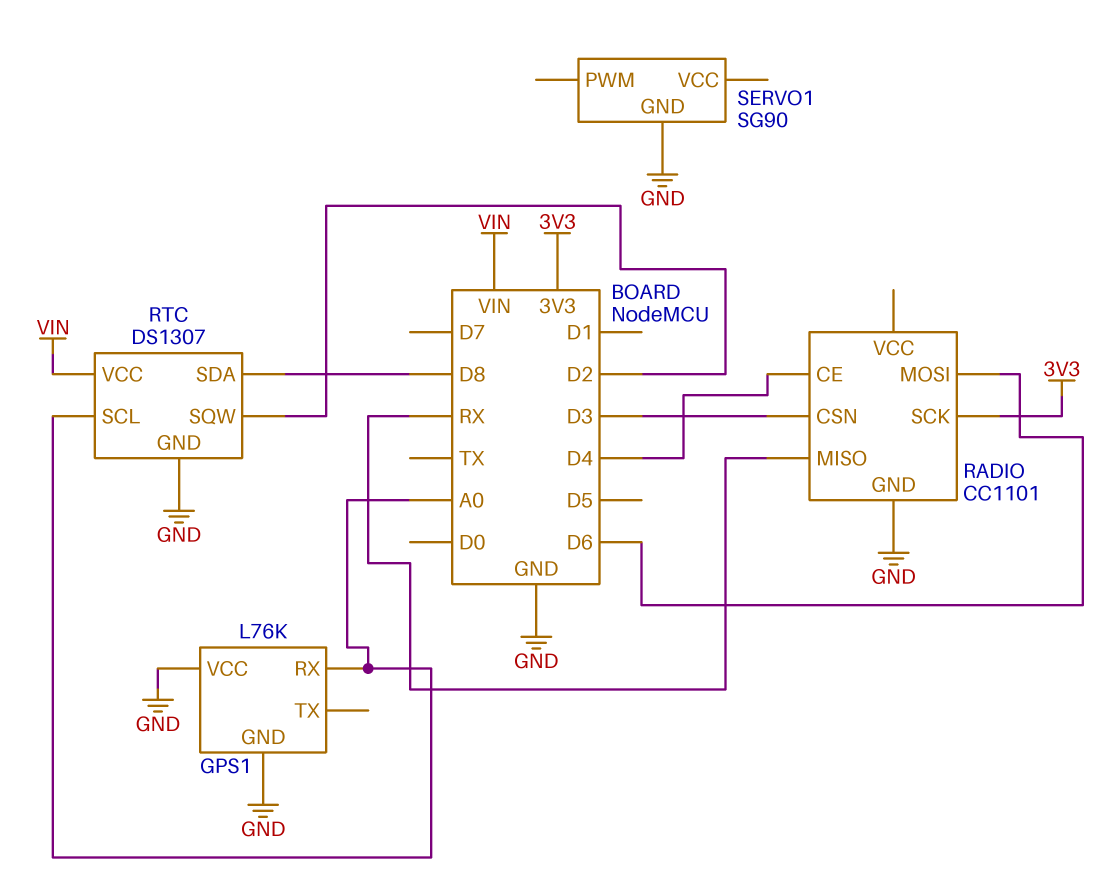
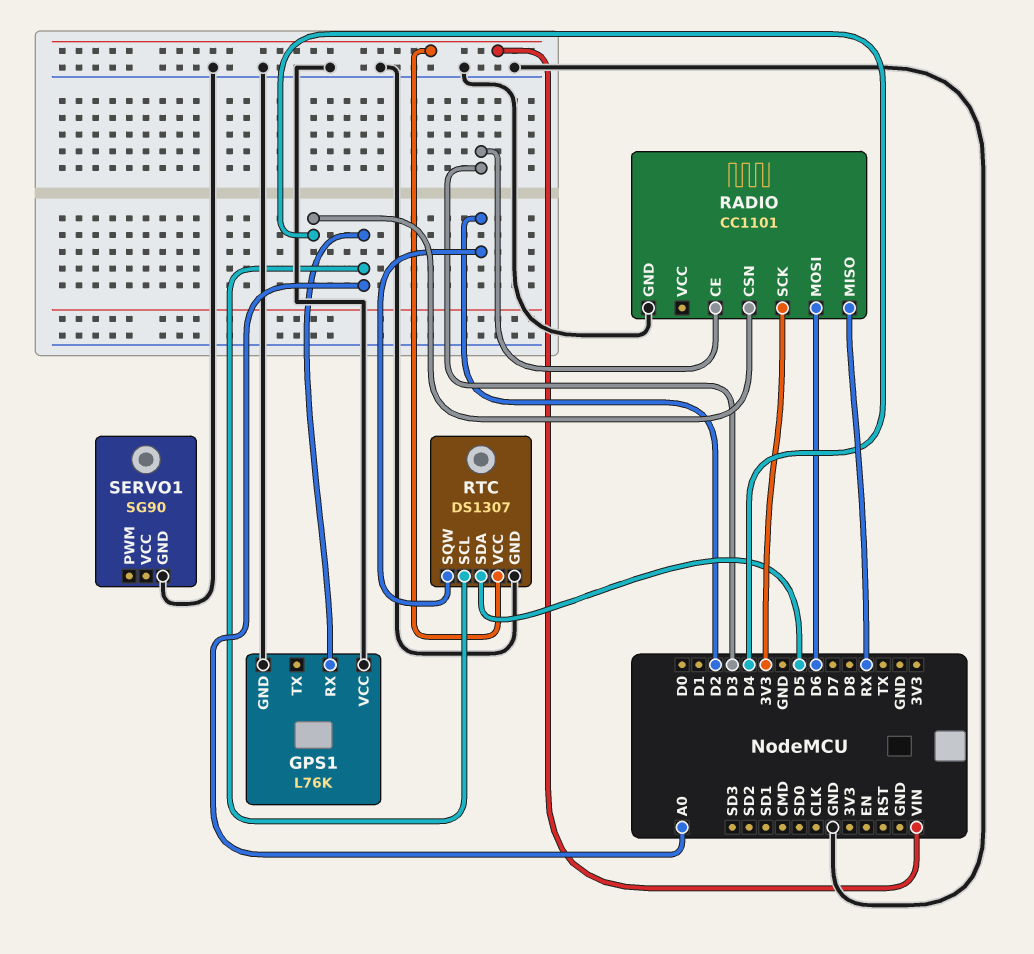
RADIO pin CE: D4 -> D3
RADIO pin CSN: D3 -> D4
RTC pin SDA: D8 -> D5

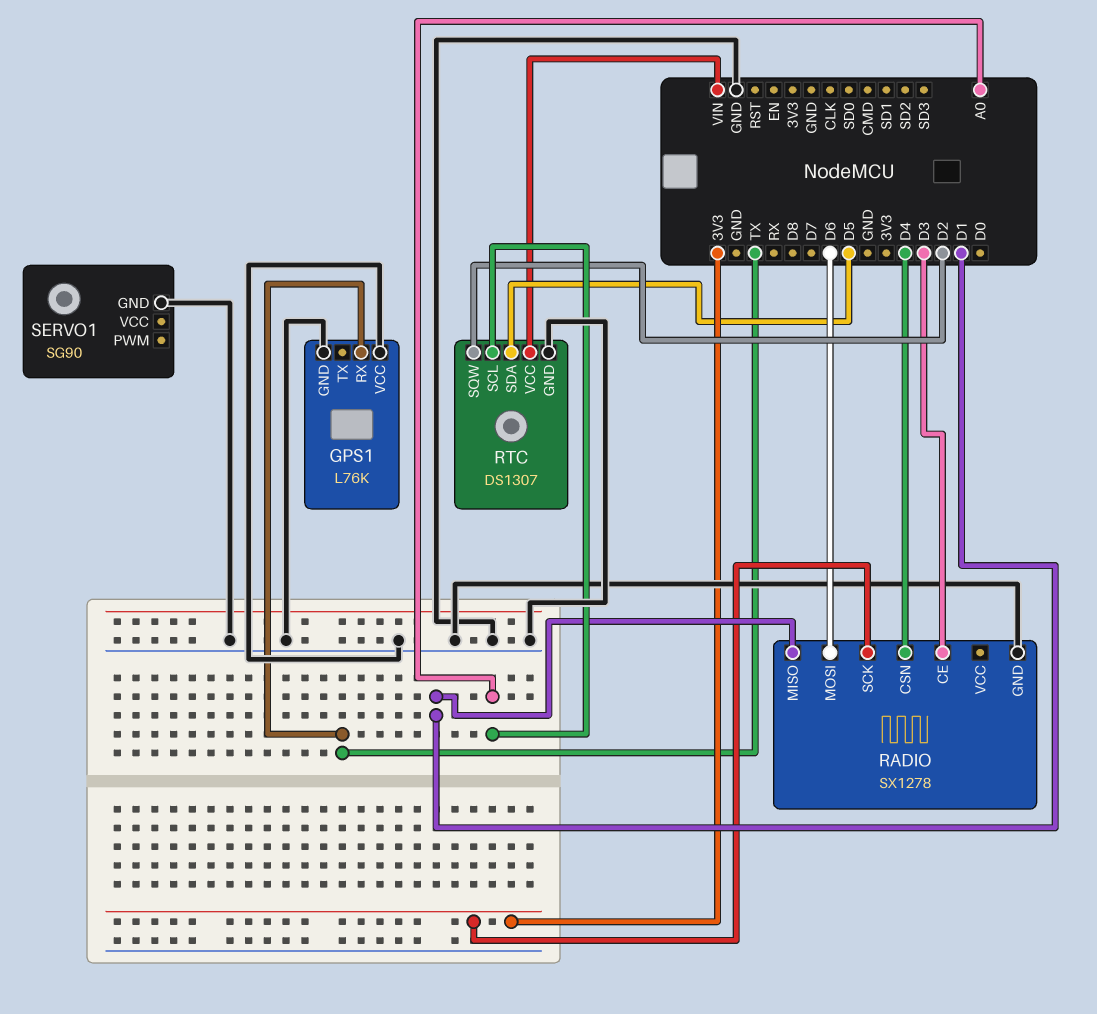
GPS1 pin RX: A0 -> TX
RADIO: CC1101 -> SX1278
RADIO pin MISO: RX -> D1

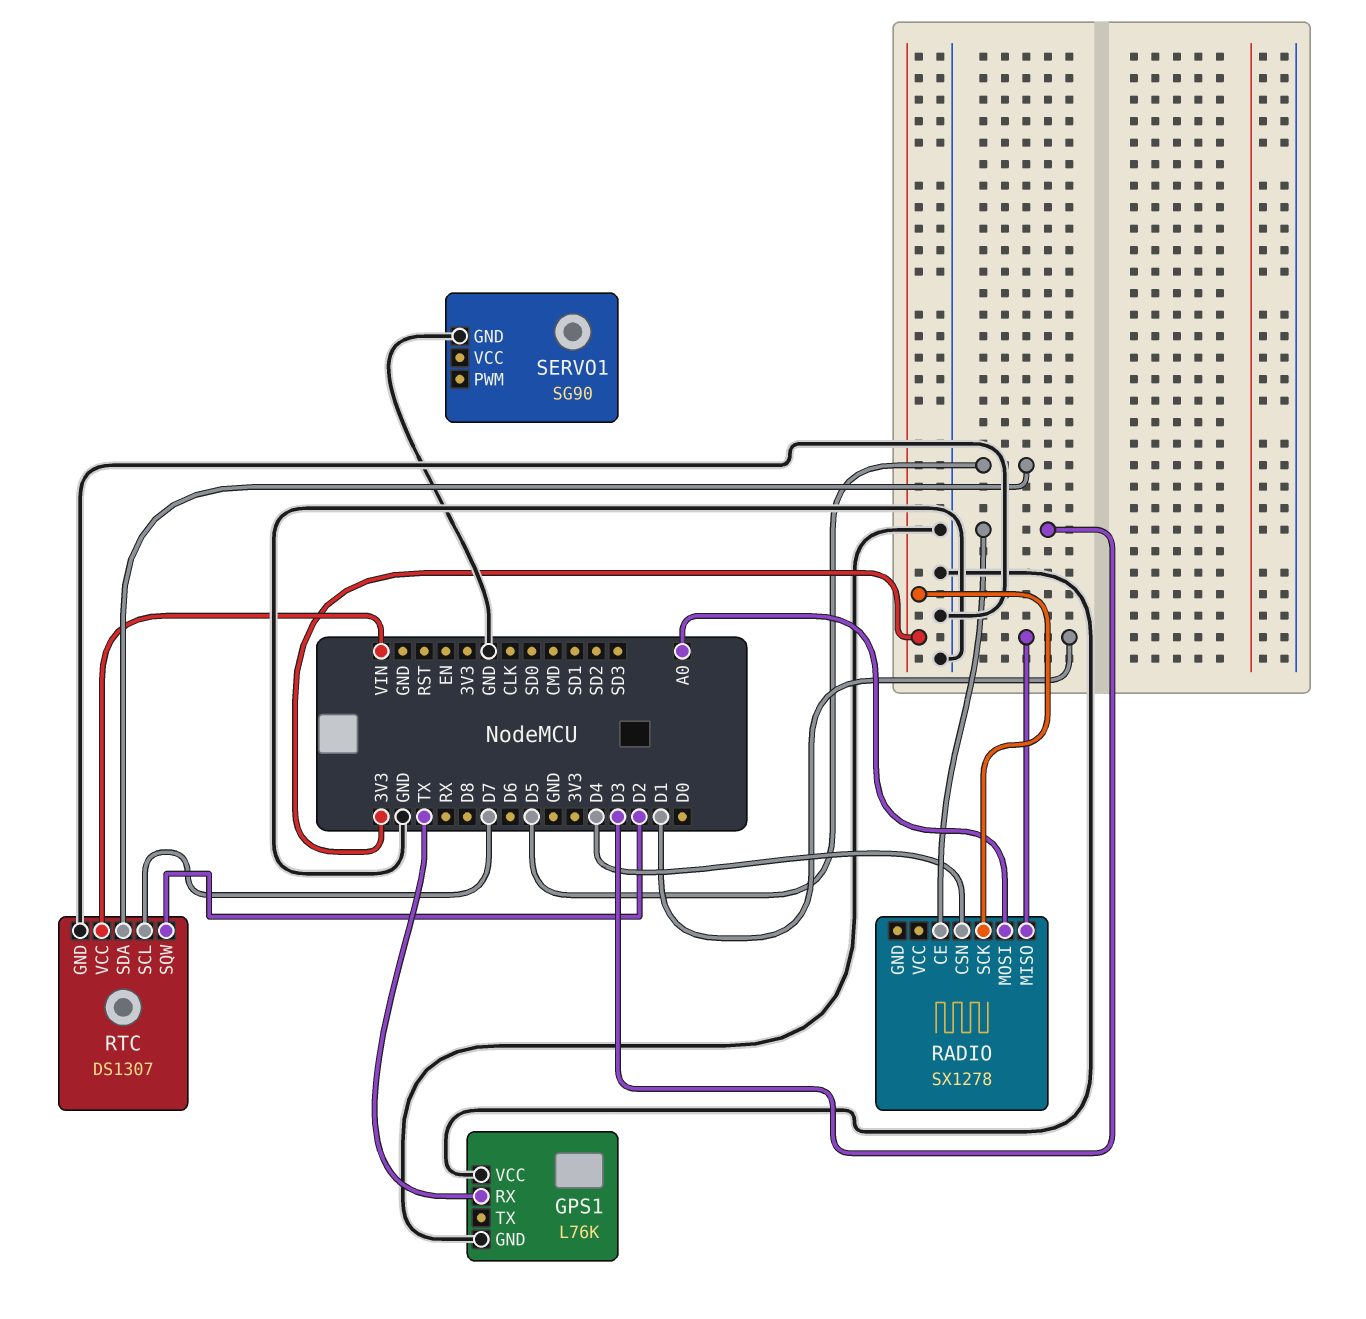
RADIO pin GND: GND -> none
RADIO pin MOSI: D6 -> A0
RTC pin SCL: A0 -> D7

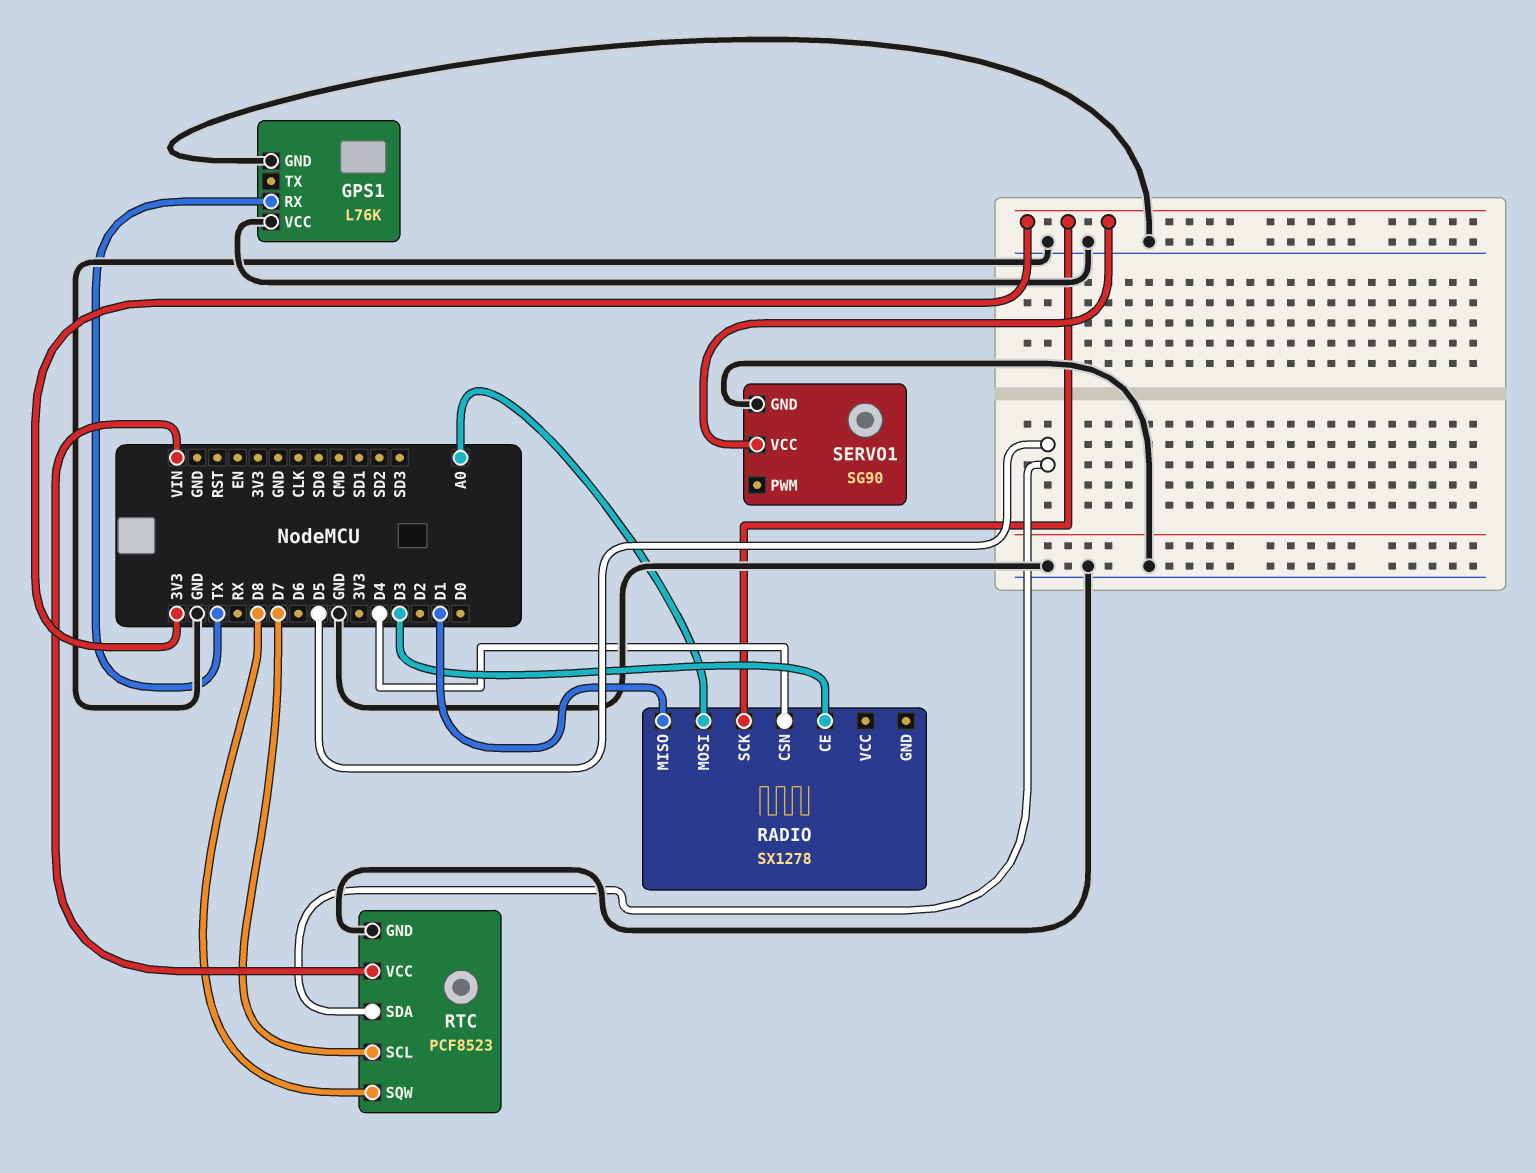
RTC: DS1307 -> PCF8523
RTC pin SQW: D2 -> D8
SERVO1 pin VCC: none -> 3V3

